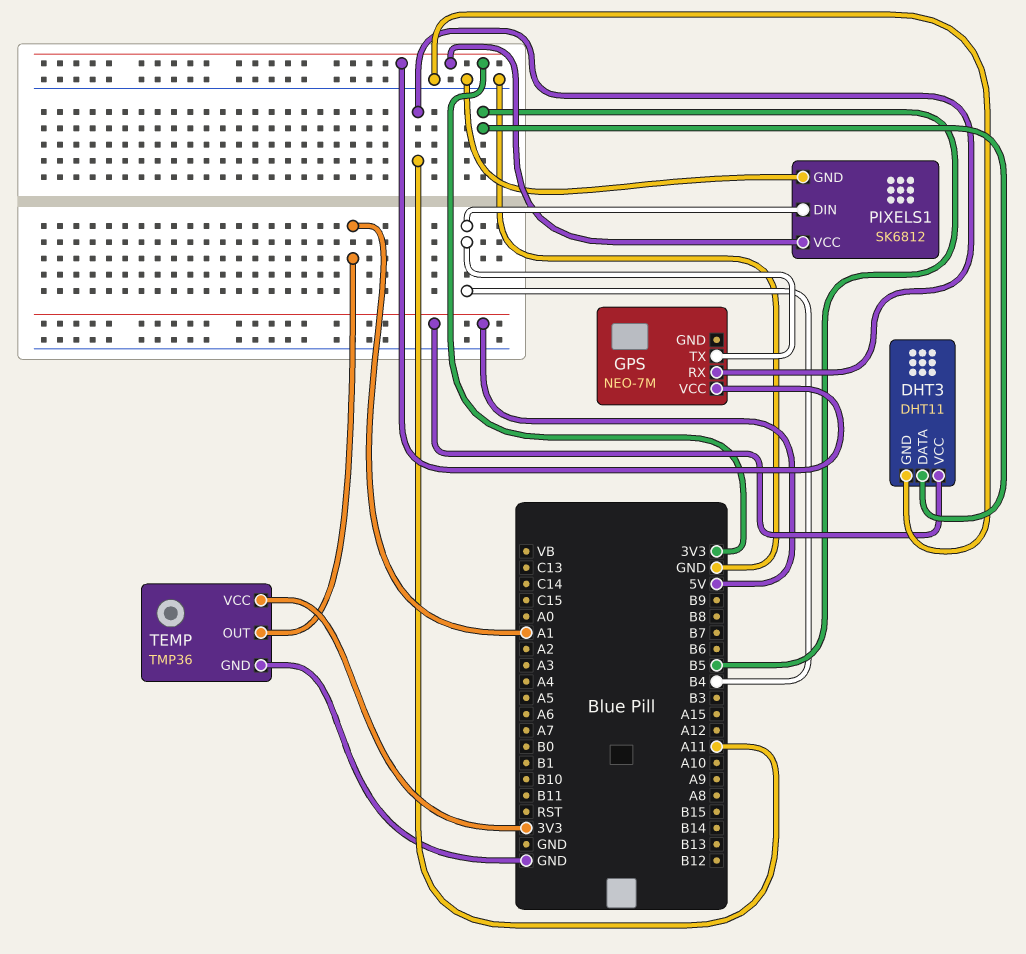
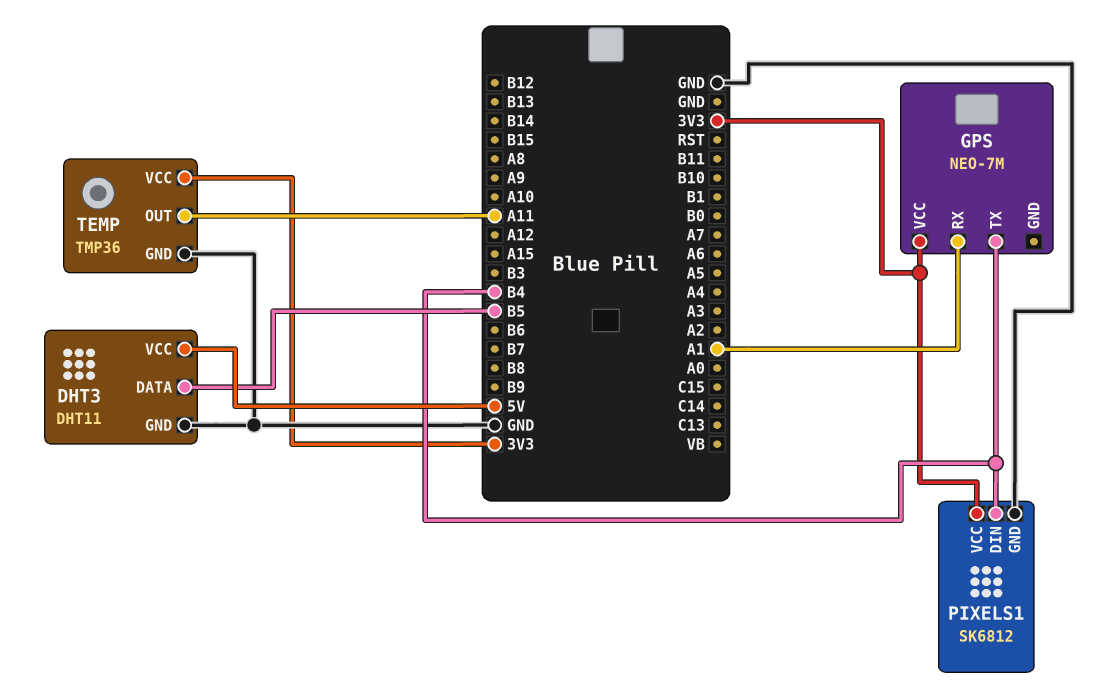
GPS pin RX: A11 -> A1
TEMP pin OUT: A1 -> A11

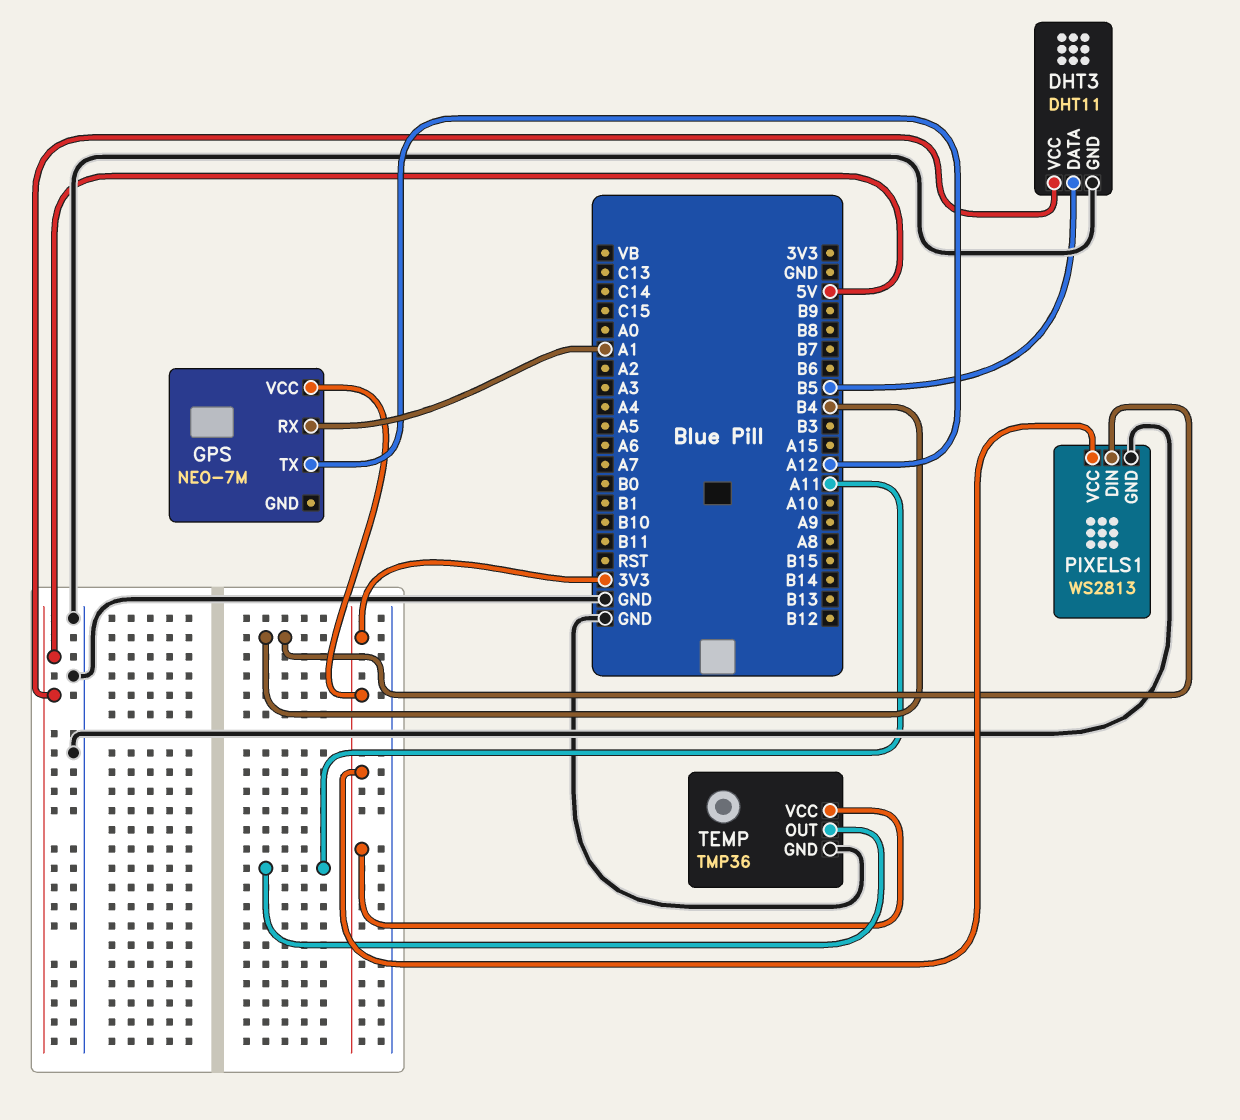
GPS pin TX: B4 -> A12
PIXELS1: SK6812 -> WS2813

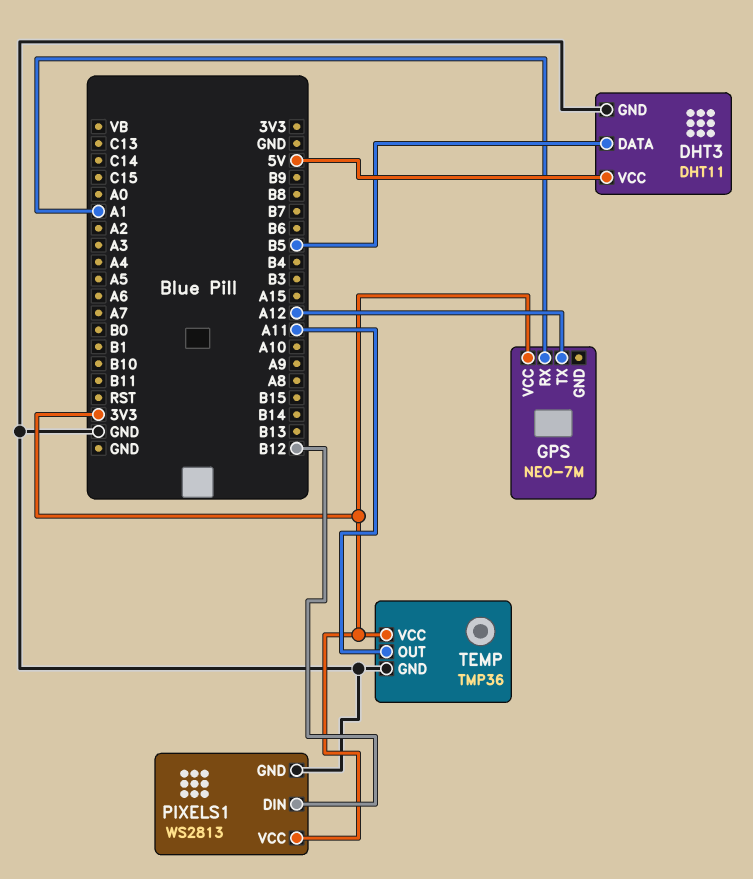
PIXELS1 pin DIN: B4 -> B12

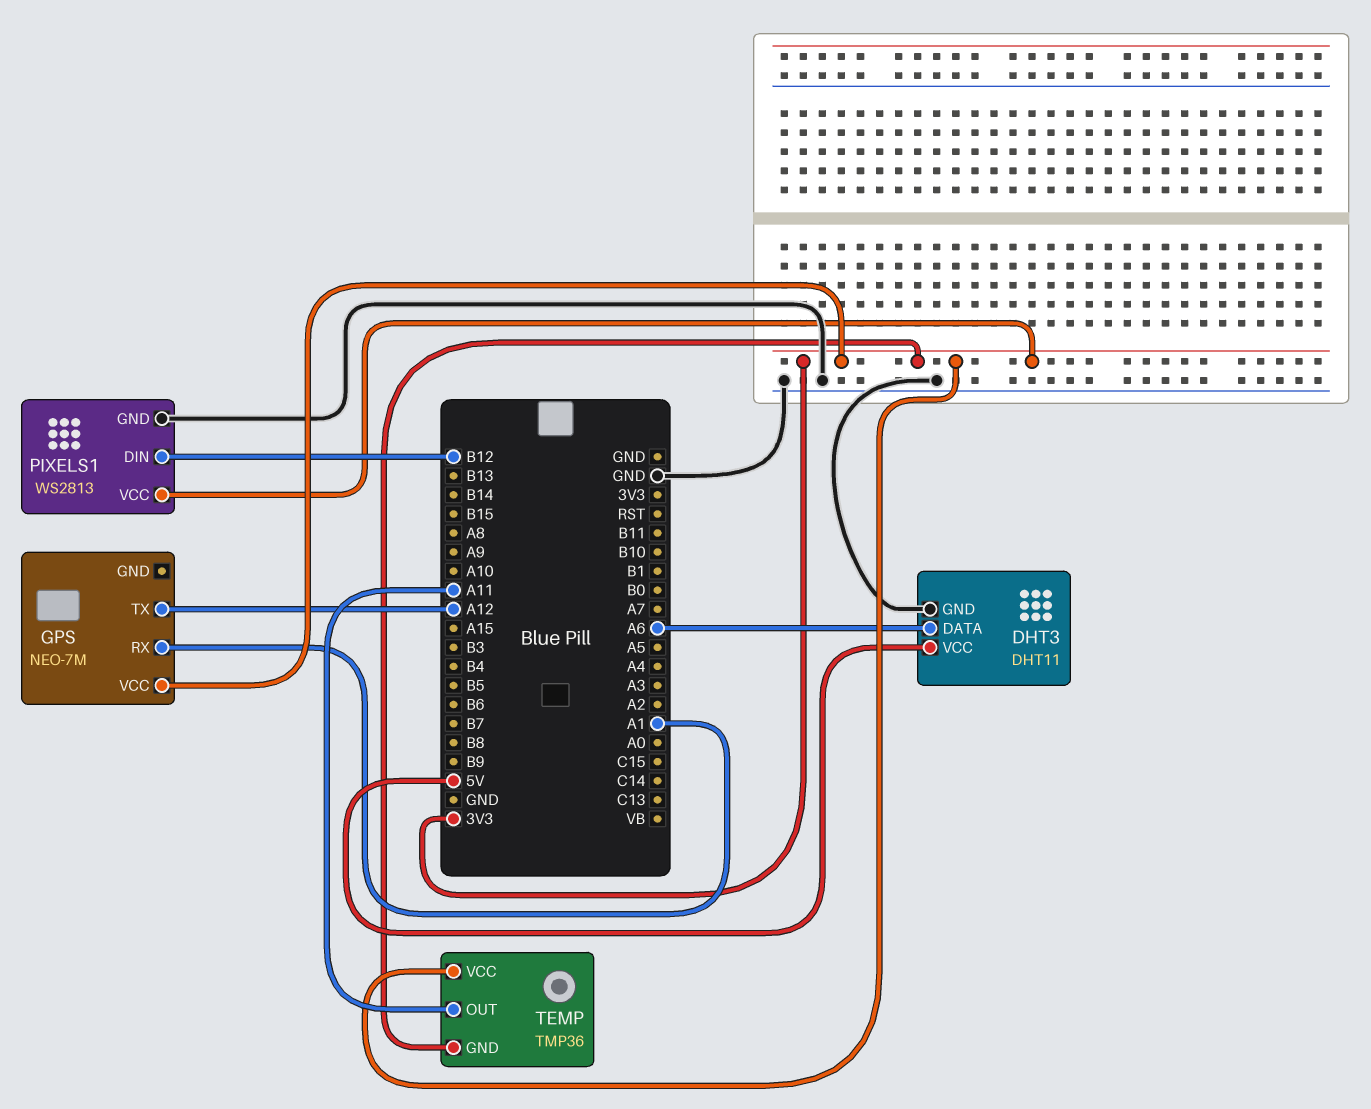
DHT3 pin DATA: B5 -> A6
TEMP pin GND: GND -> 3V3

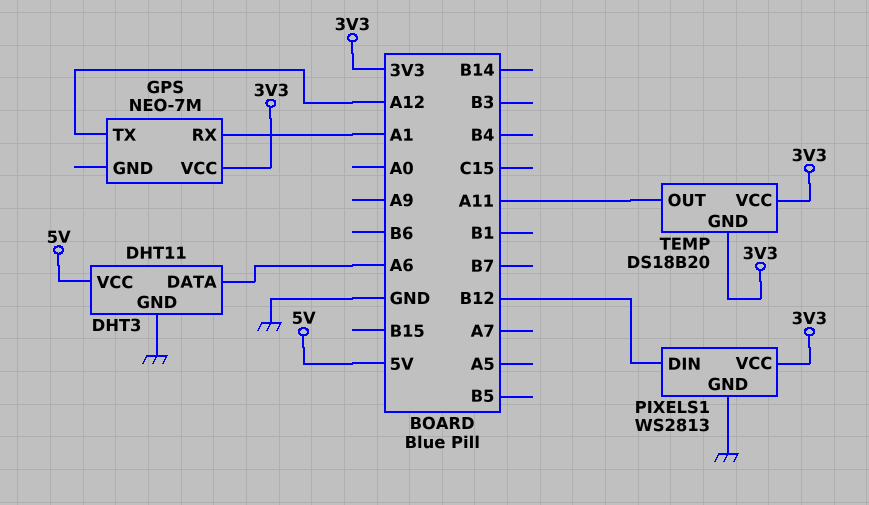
TEMP: TMP36 -> DS18B20

